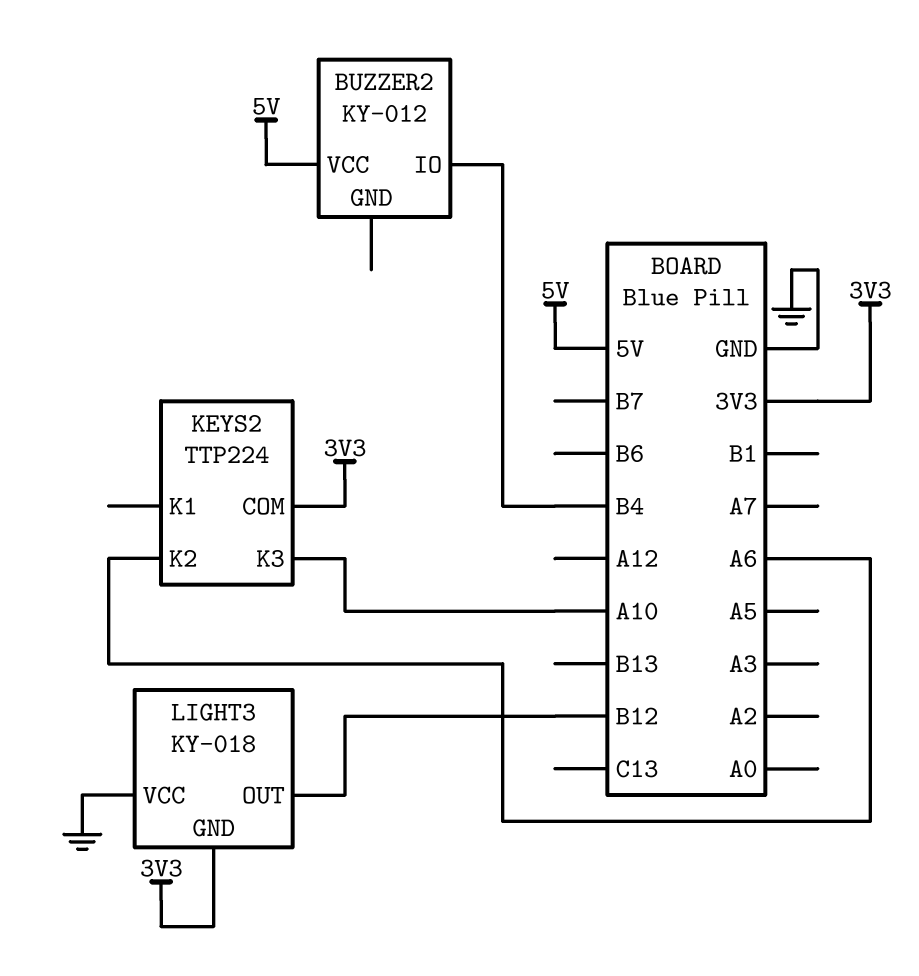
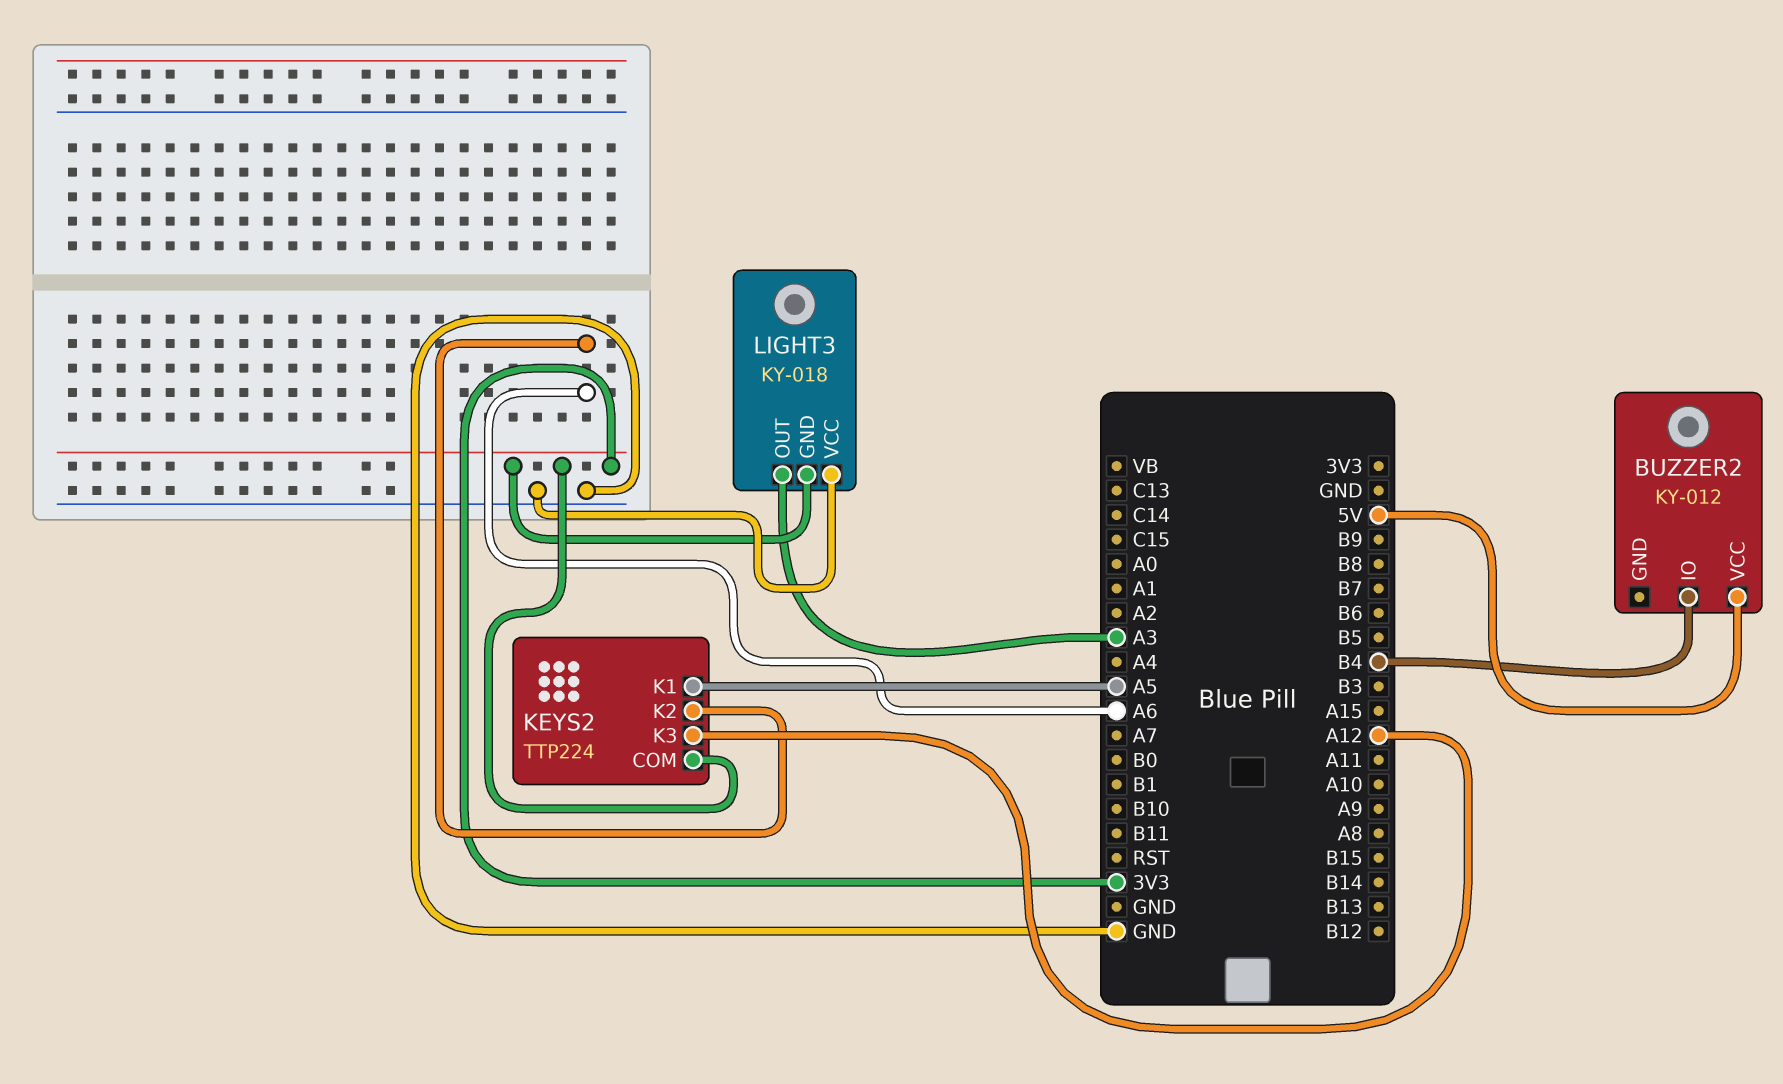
KEYS2 pin K1: none -> A5
KEYS2 pin K3: A10 -> A12
LIGHT3 pin OUT: B12 -> A3

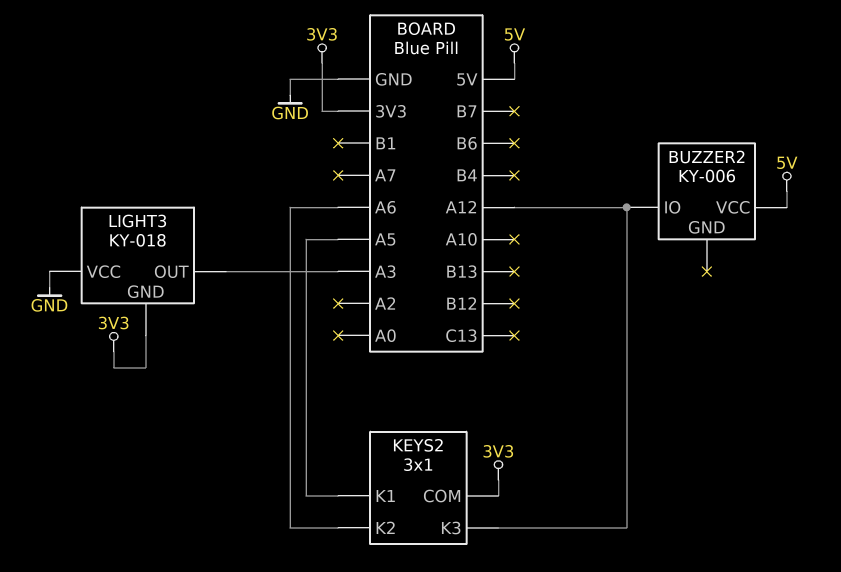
BUZZER2: KY-012 -> KY-006
BUZZER2 pin IO: B4 -> A12
KEYS2: TTP224 -> 3x1

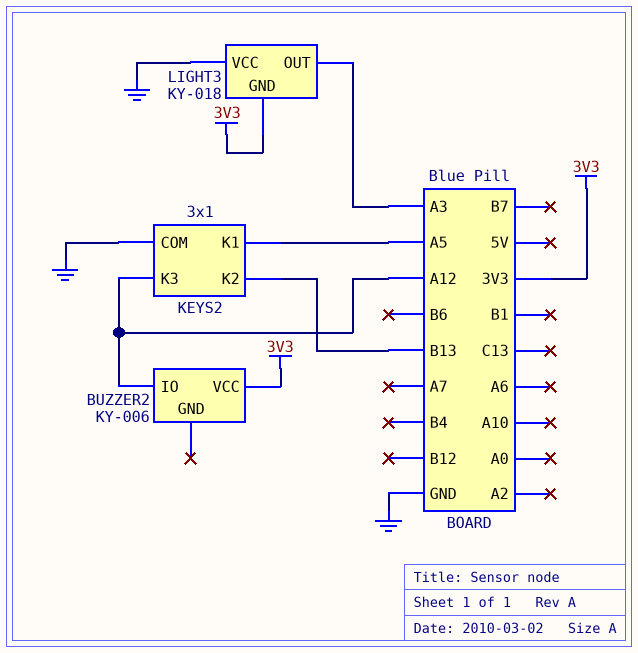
BUZZER2 pin VCC: 5V -> 3V3
KEYS2 pin COM: 3V3 -> GND
KEYS2 pin K2: A6 -> B13

